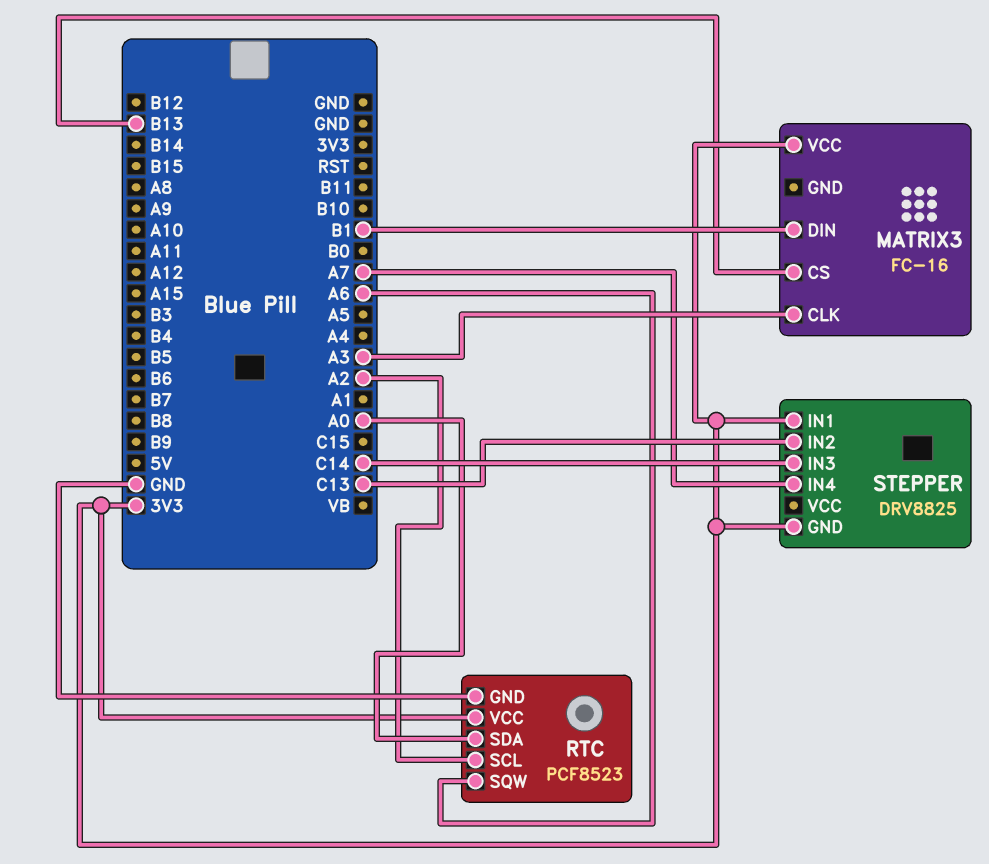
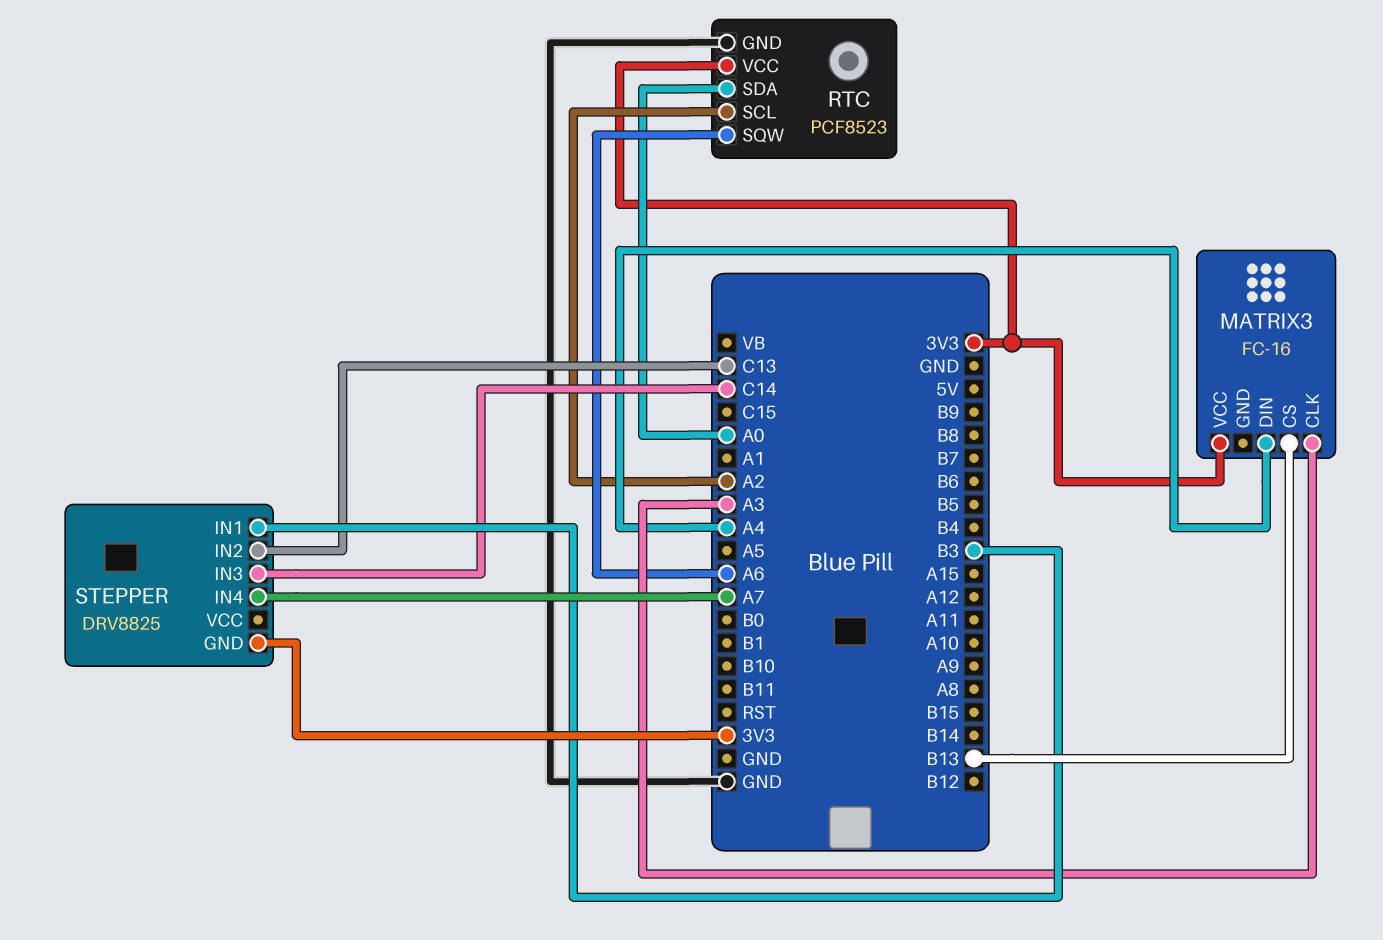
MATRIX3 pin DIN: B1 -> A4
STEPPER pin IN1: 3V3 -> B3

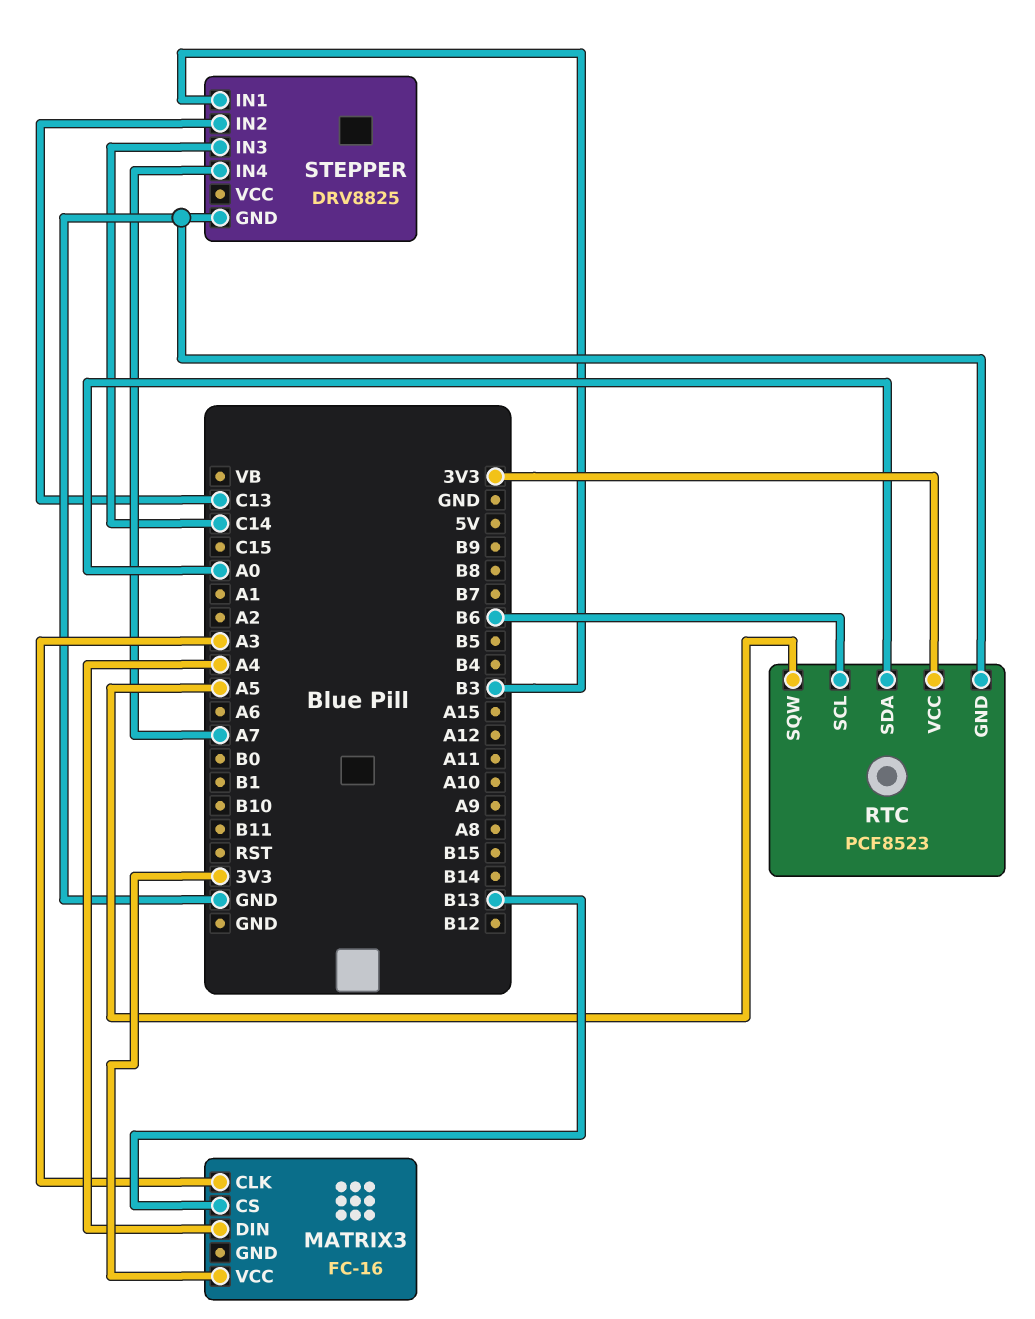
RTC pin SCL: A2 -> B6
RTC pin SQW: A6 -> A5
STEPPER pin GND: 3V3 -> GND

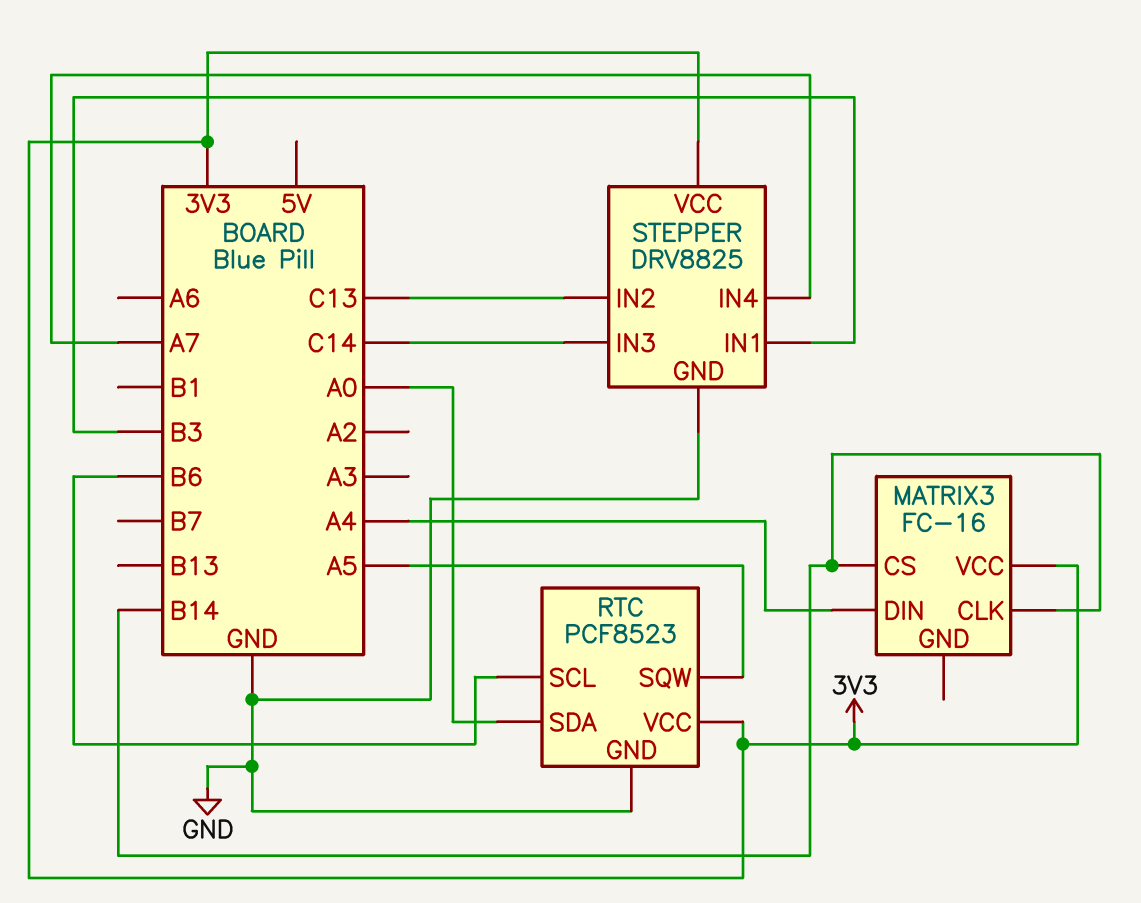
MATRIX3 pin CLK: A3 -> B14
MATRIX3 pin CS: B13 -> B14
STEPPER pin VCC: none -> 3V3

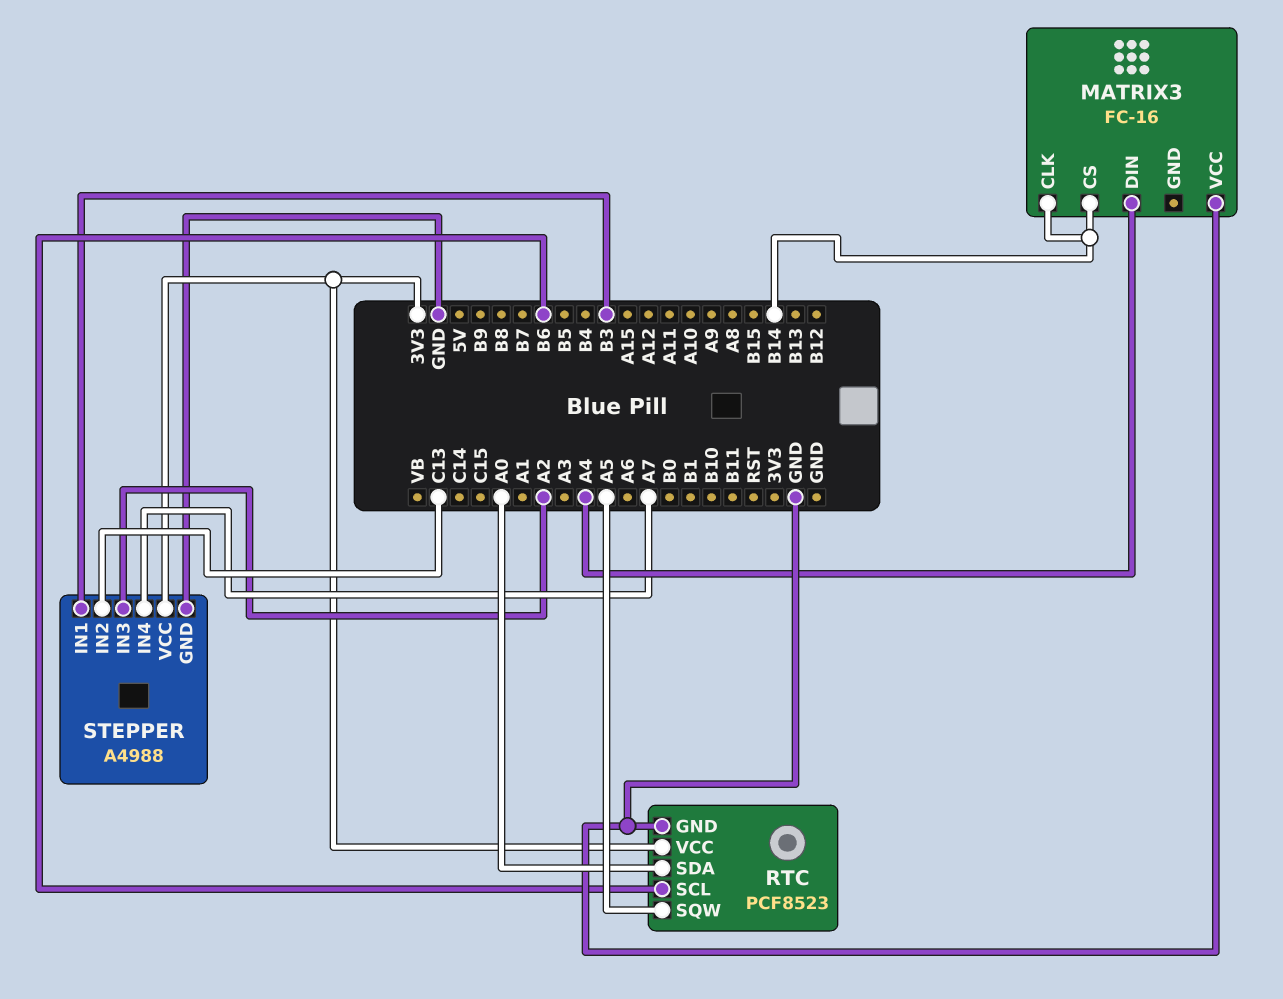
MATRIX3 pin VCC: 3V3 -> GND
STEPPER: DRV8825 -> A4988
STEPPER pin IN3: C14 -> A2

